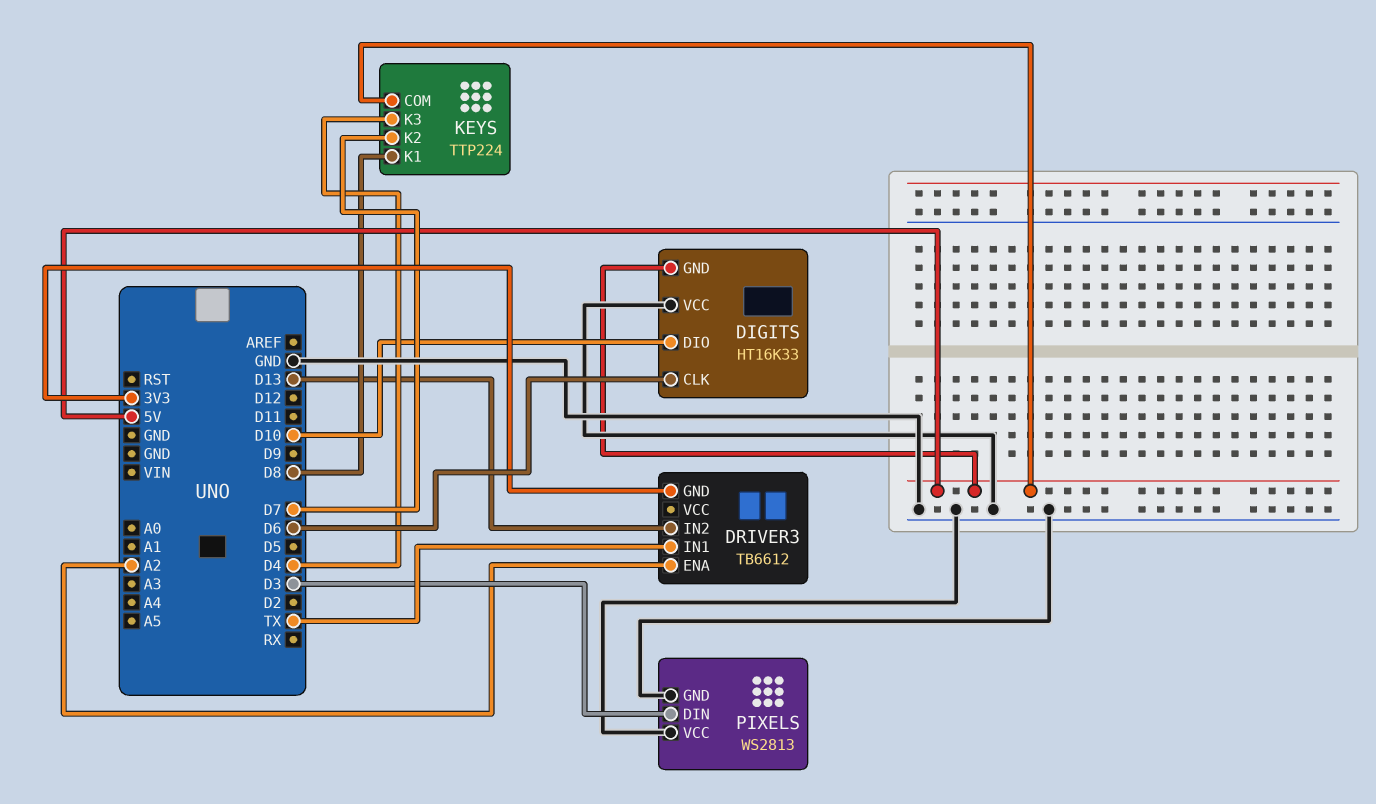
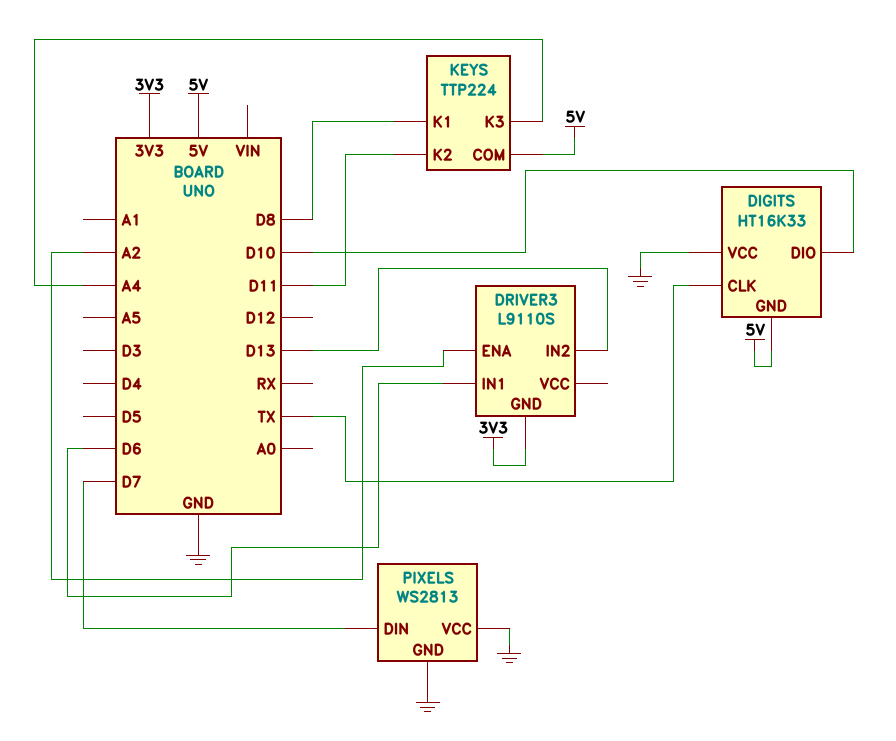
DIGITS pin CLK: D6 -> TX
DRIVER3: TB6612 -> L9110S
DRIVER3 pin IN1: TX -> D6
KEYS pin K2: D7 -> D11
KEYS pin K3: D4 -> A4
PIXELS pin DIN: D3 -> D7

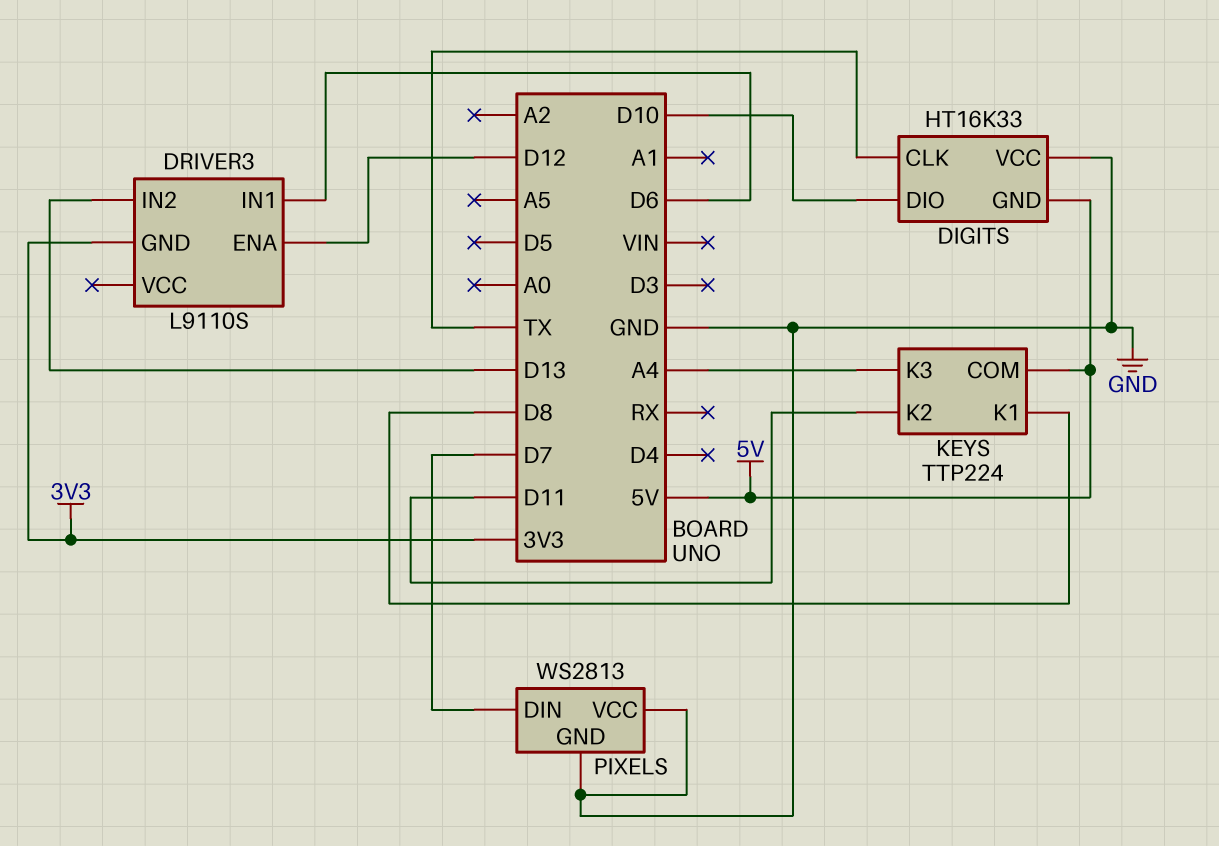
DRIVER3 pin ENA: A2 -> D12

